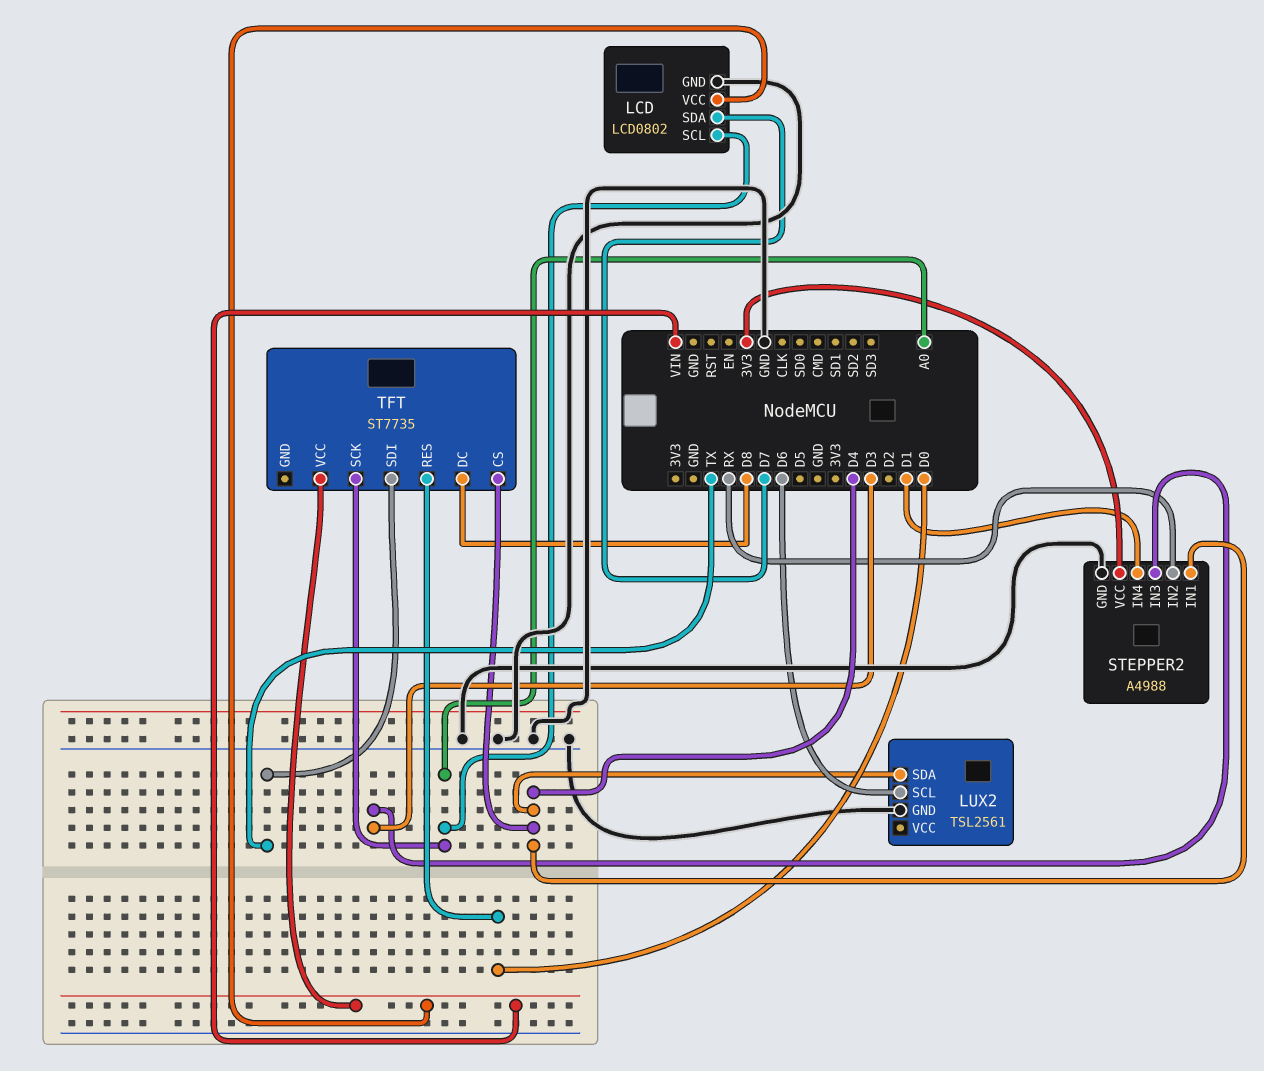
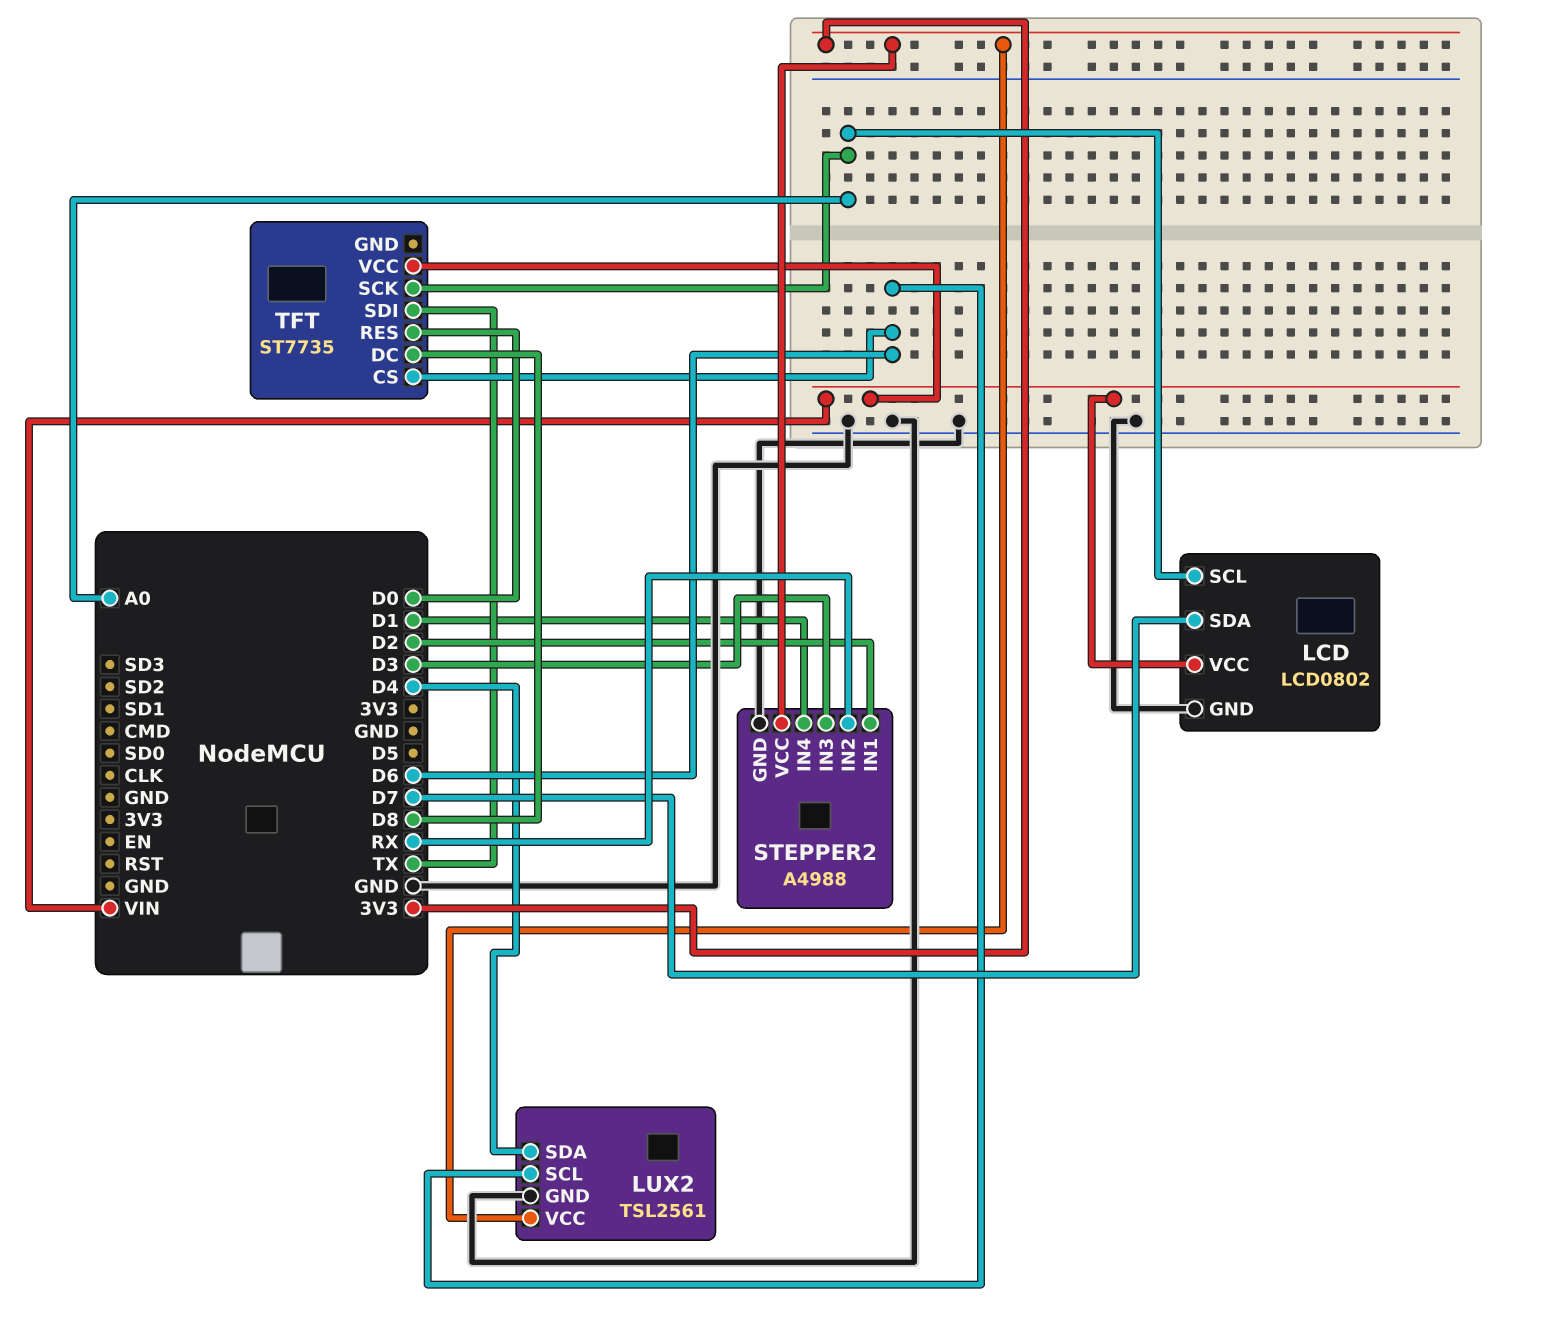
LUX2 pin VCC: none -> 3V3
STEPPER2 pin IN1: D4 -> D2
TFT pin CS: D4 -> D6

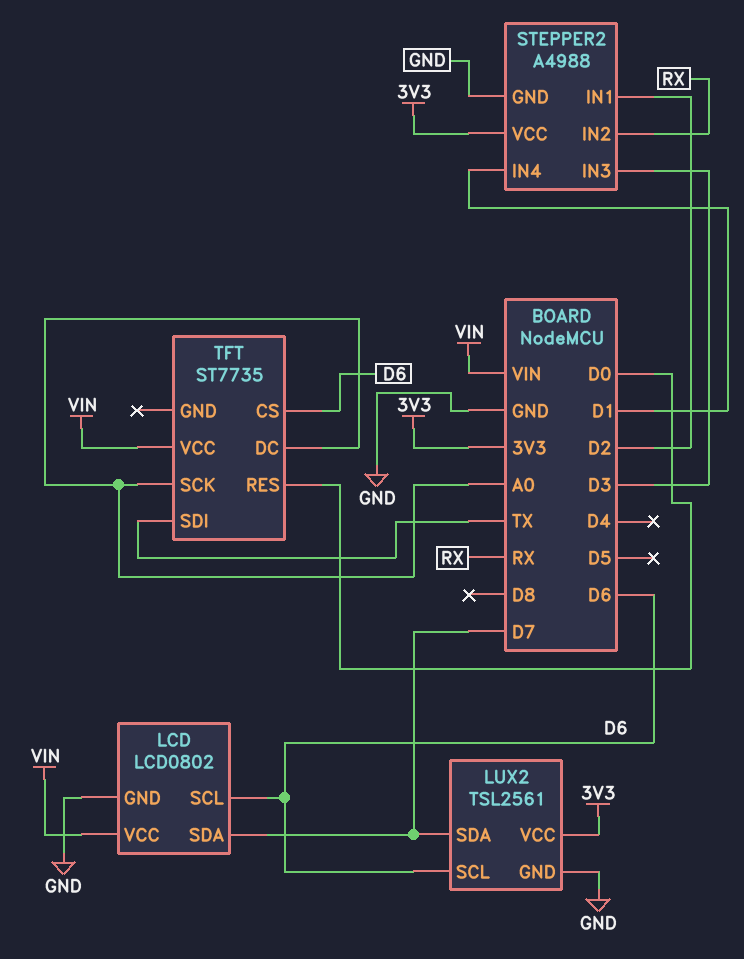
LCD pin SCL: A0 -> D6
LUX2 pin SDA: D4 -> D7
TFT pin DC: D8 -> A0

